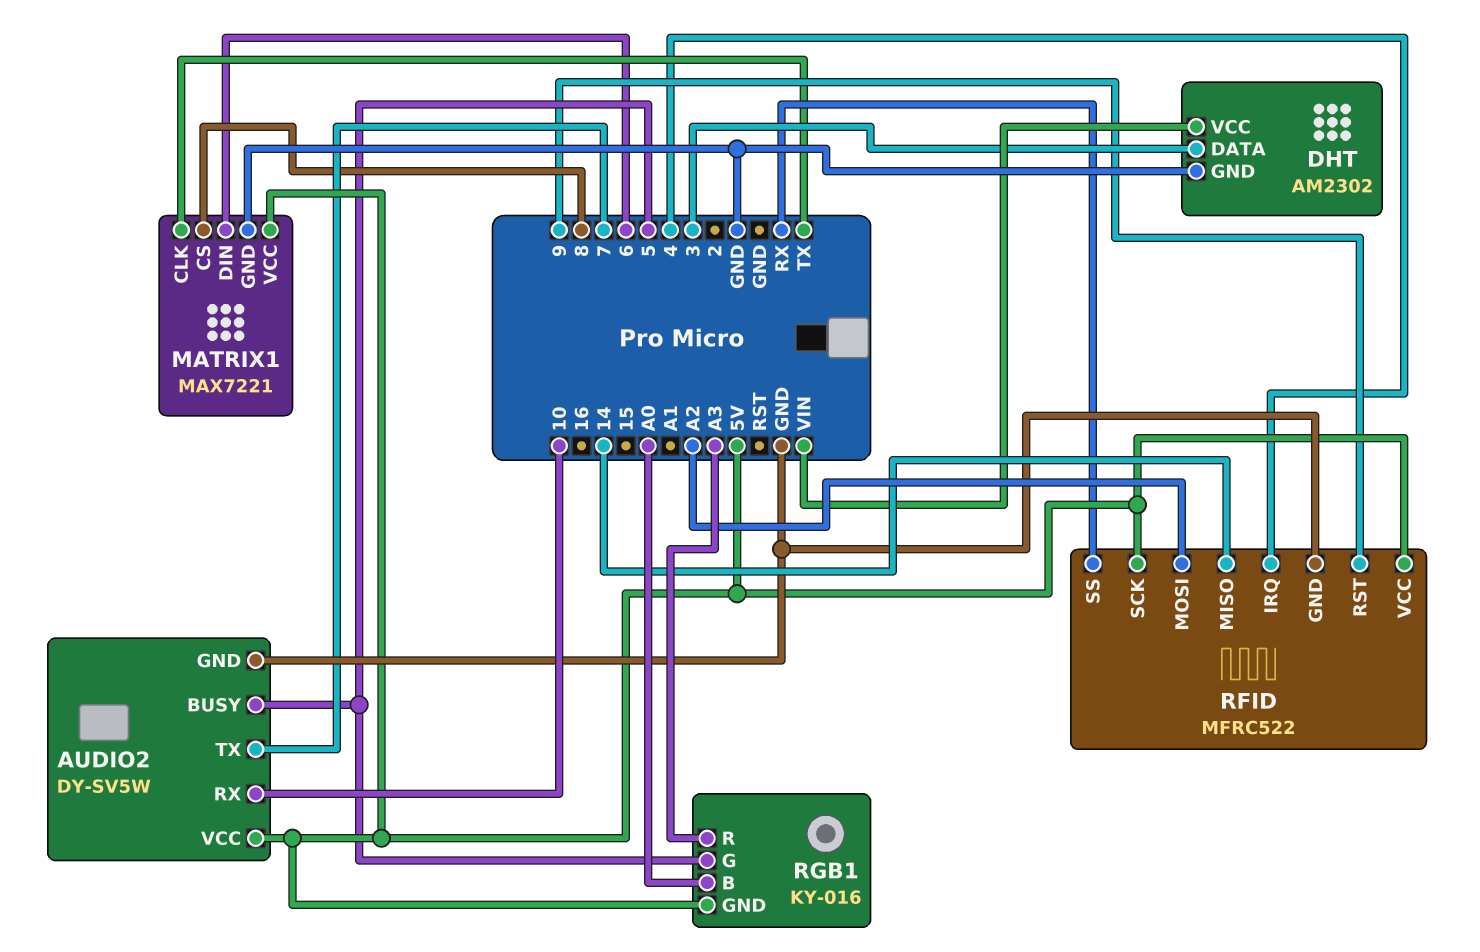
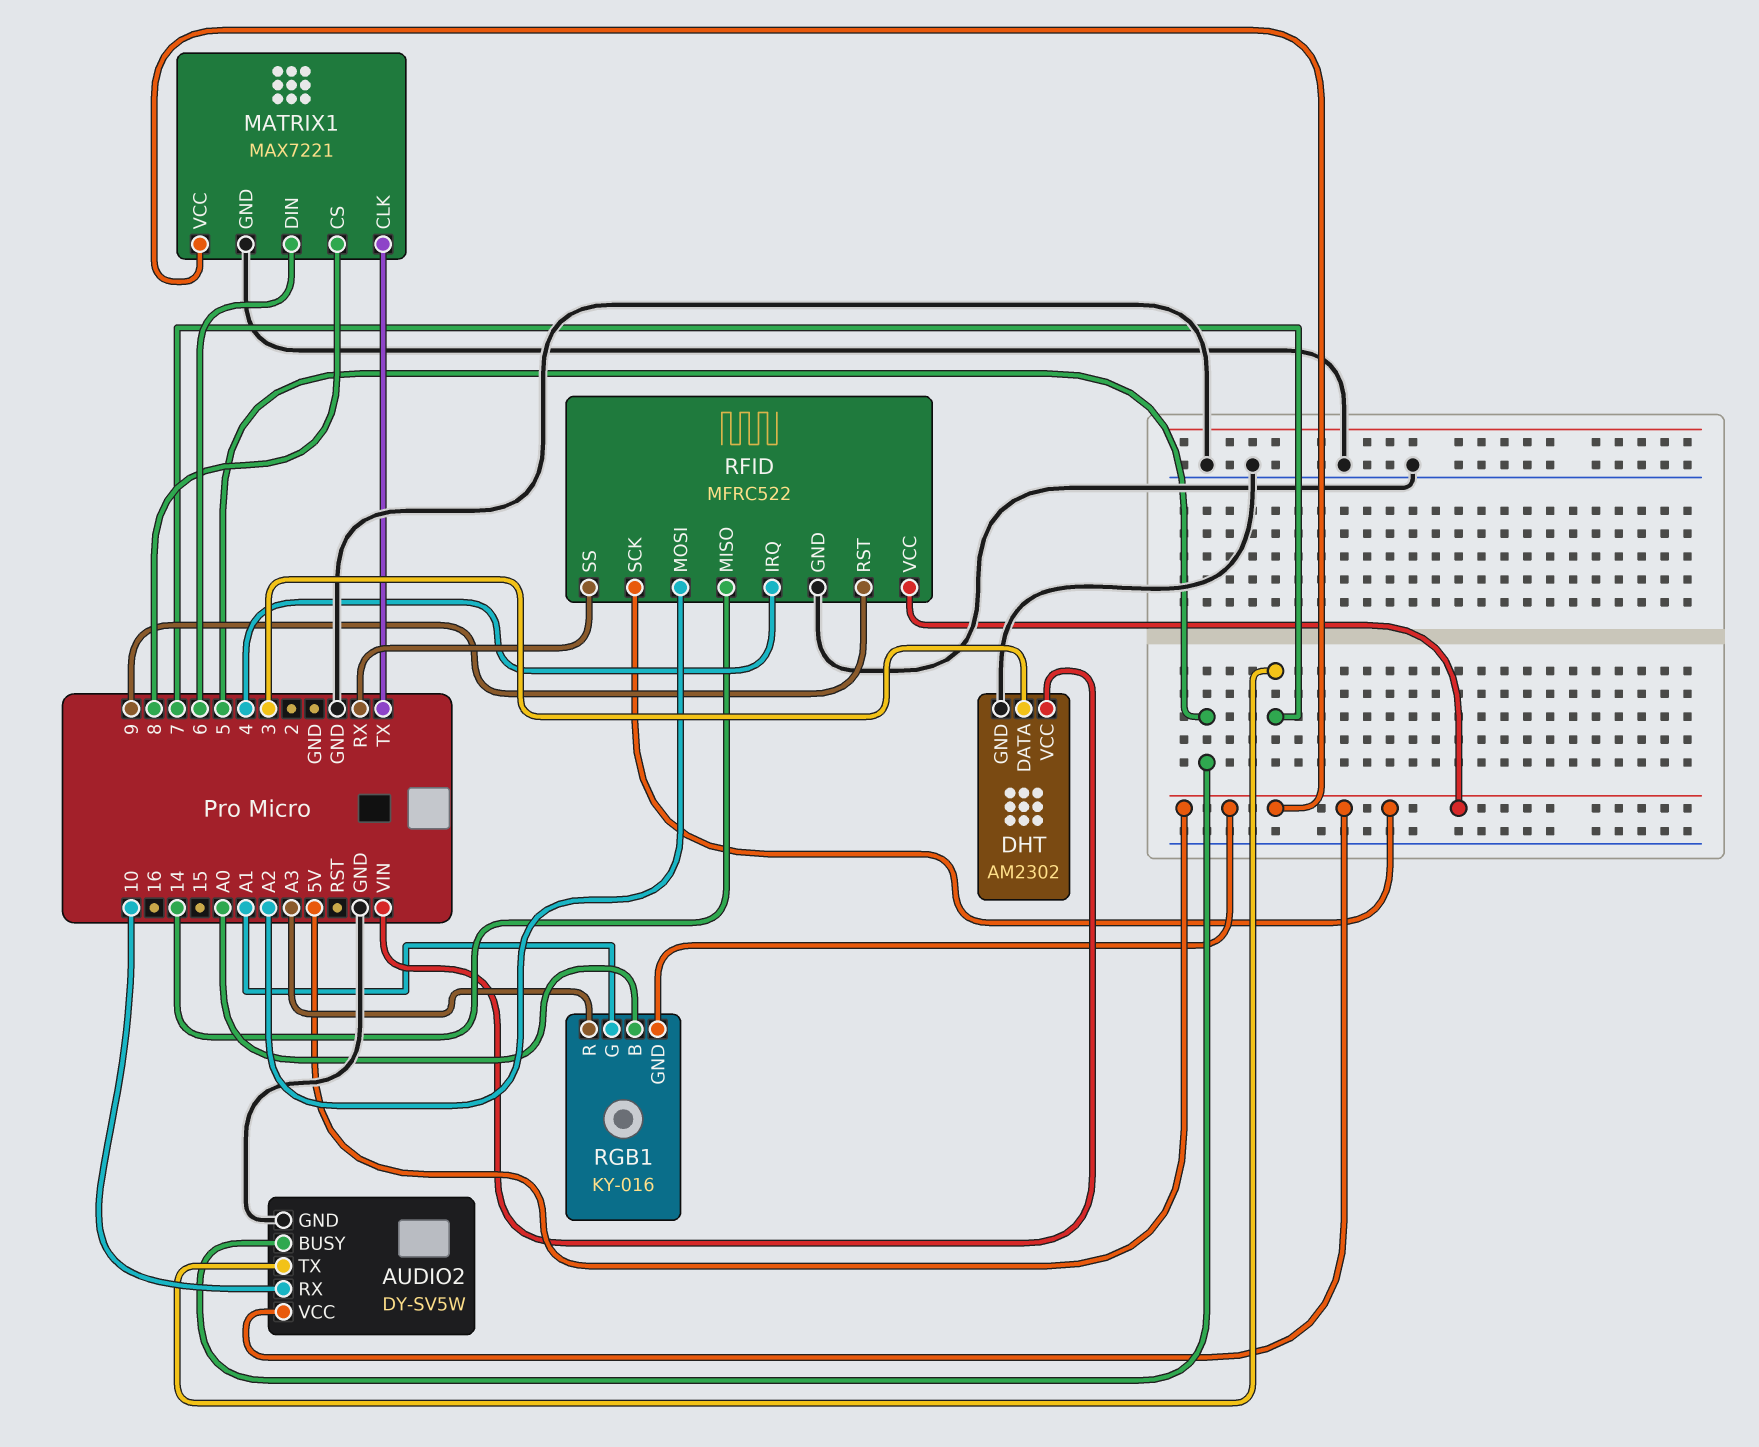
RGB1 pin G: 5 -> A1

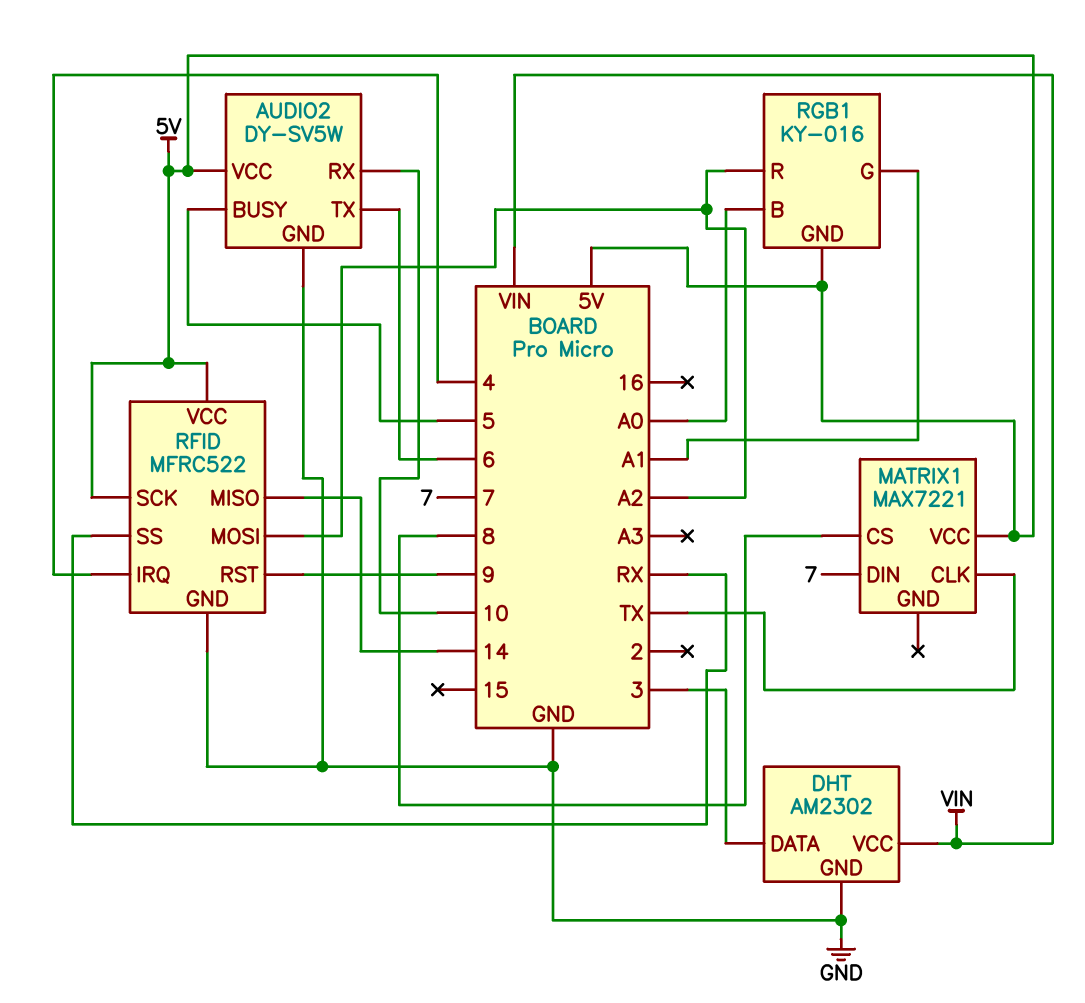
AUDIO2 pin TX: 7 -> 6
MATRIX1 pin DIN: 6 -> 7
MATRIX1 pin GND: GND -> none
RGB1 pin R: A3 -> A2

